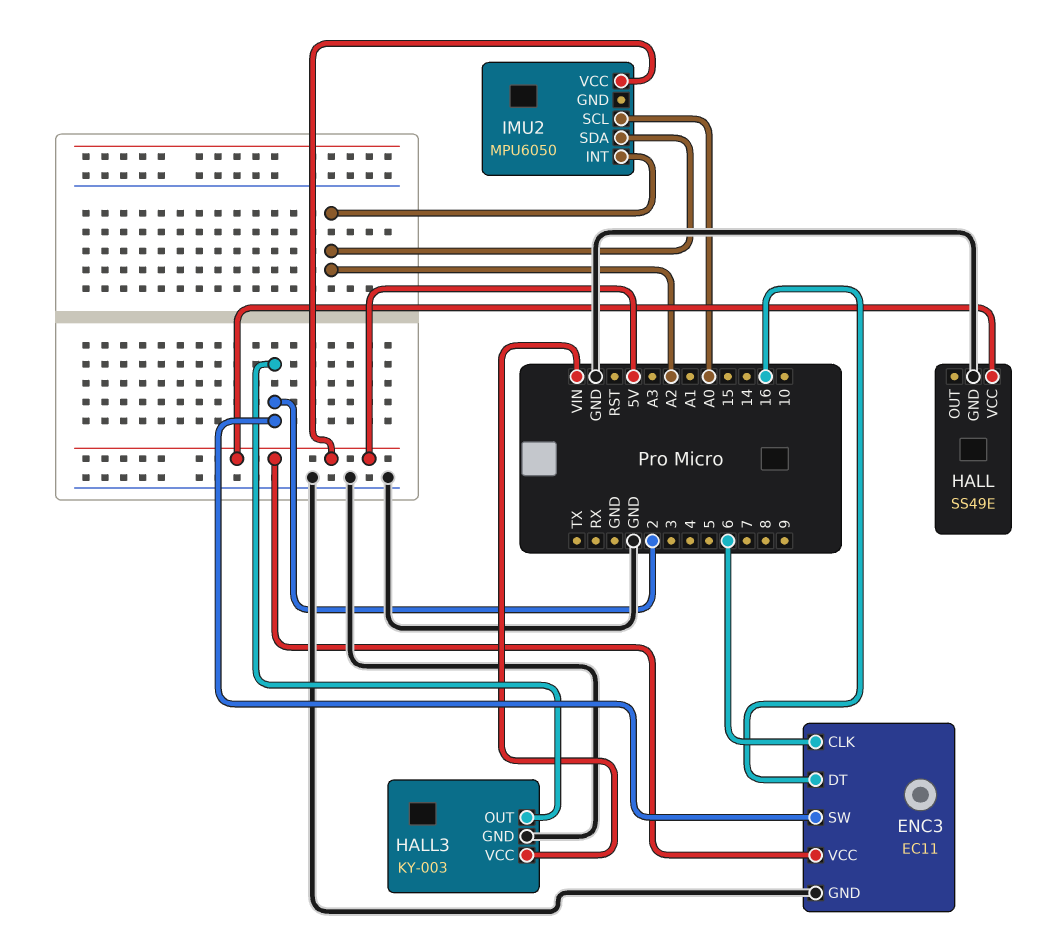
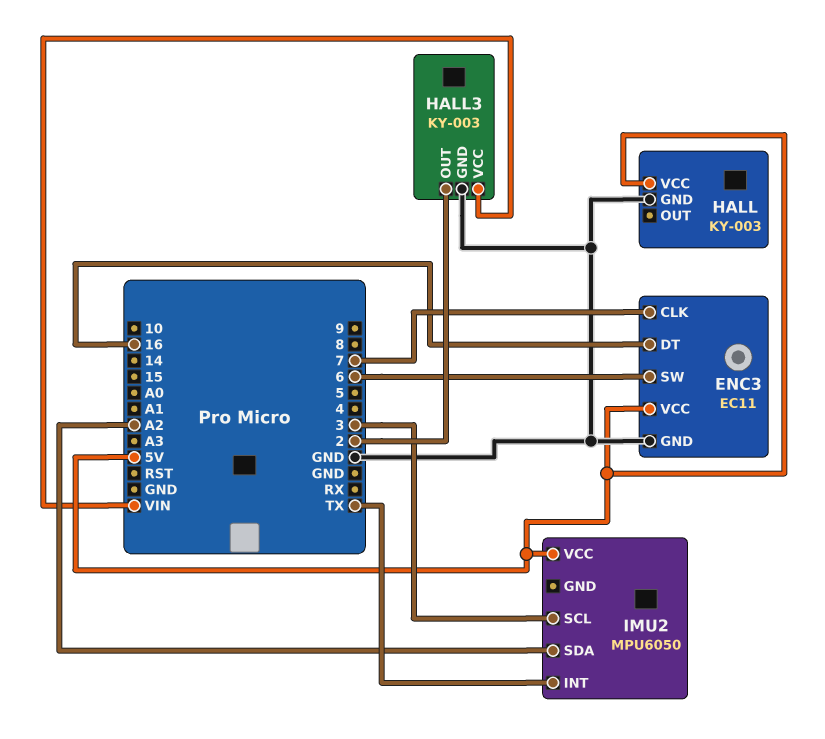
ENC3 pin CLK: 6 -> 7
ENC3 pin SW: 2 -> 6
HALL: SS49E -> KY-003
IMU2 pin INT: A2 -> TX
IMU2 pin SCL: A0 -> 3

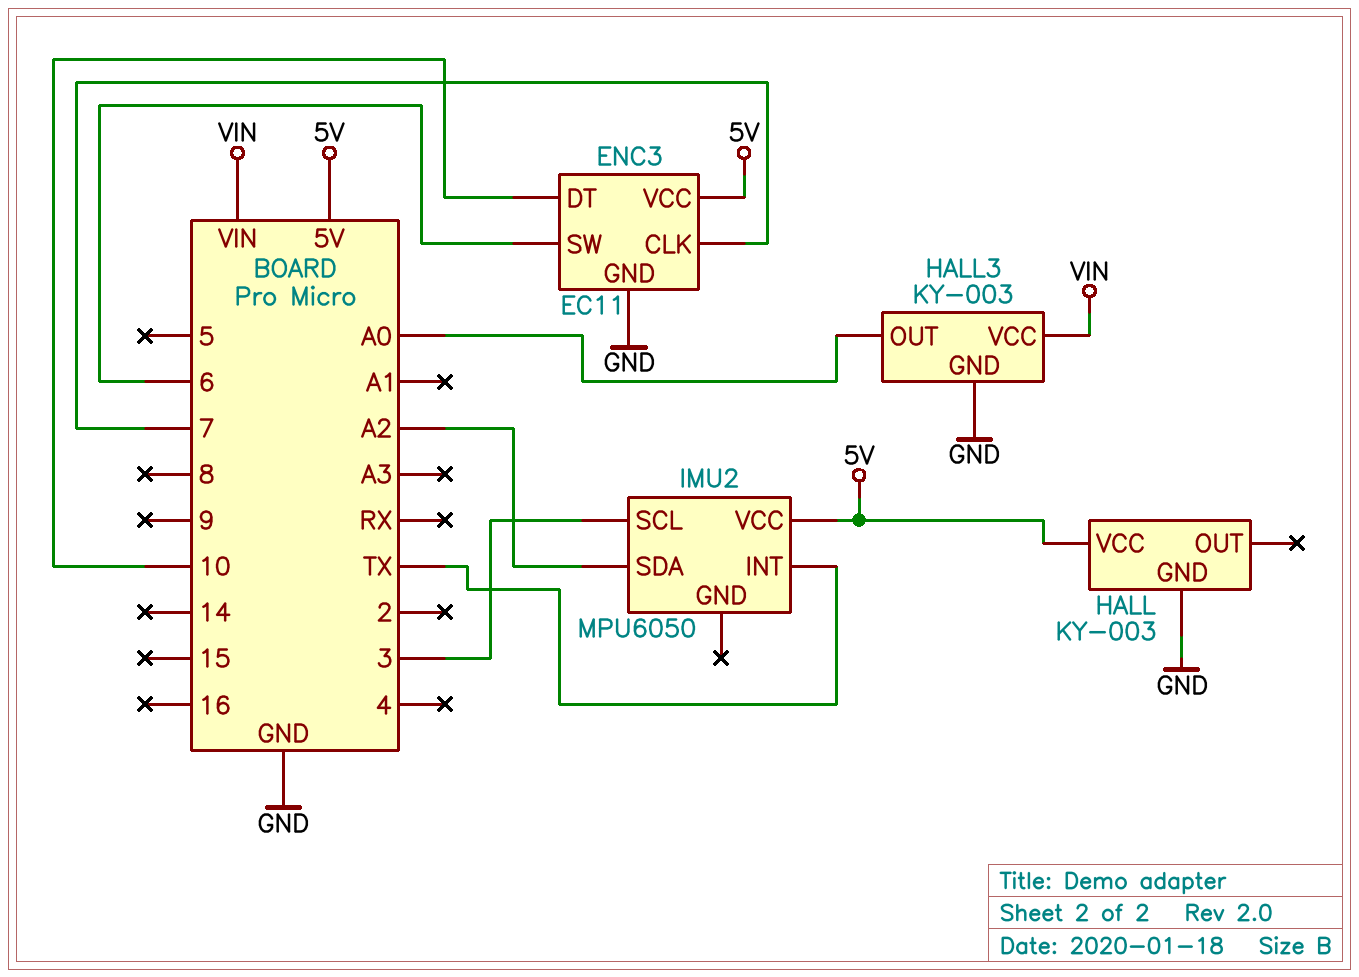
ENC3 pin DT: 16 -> 10
HALL3 pin OUT: 2 -> A0

